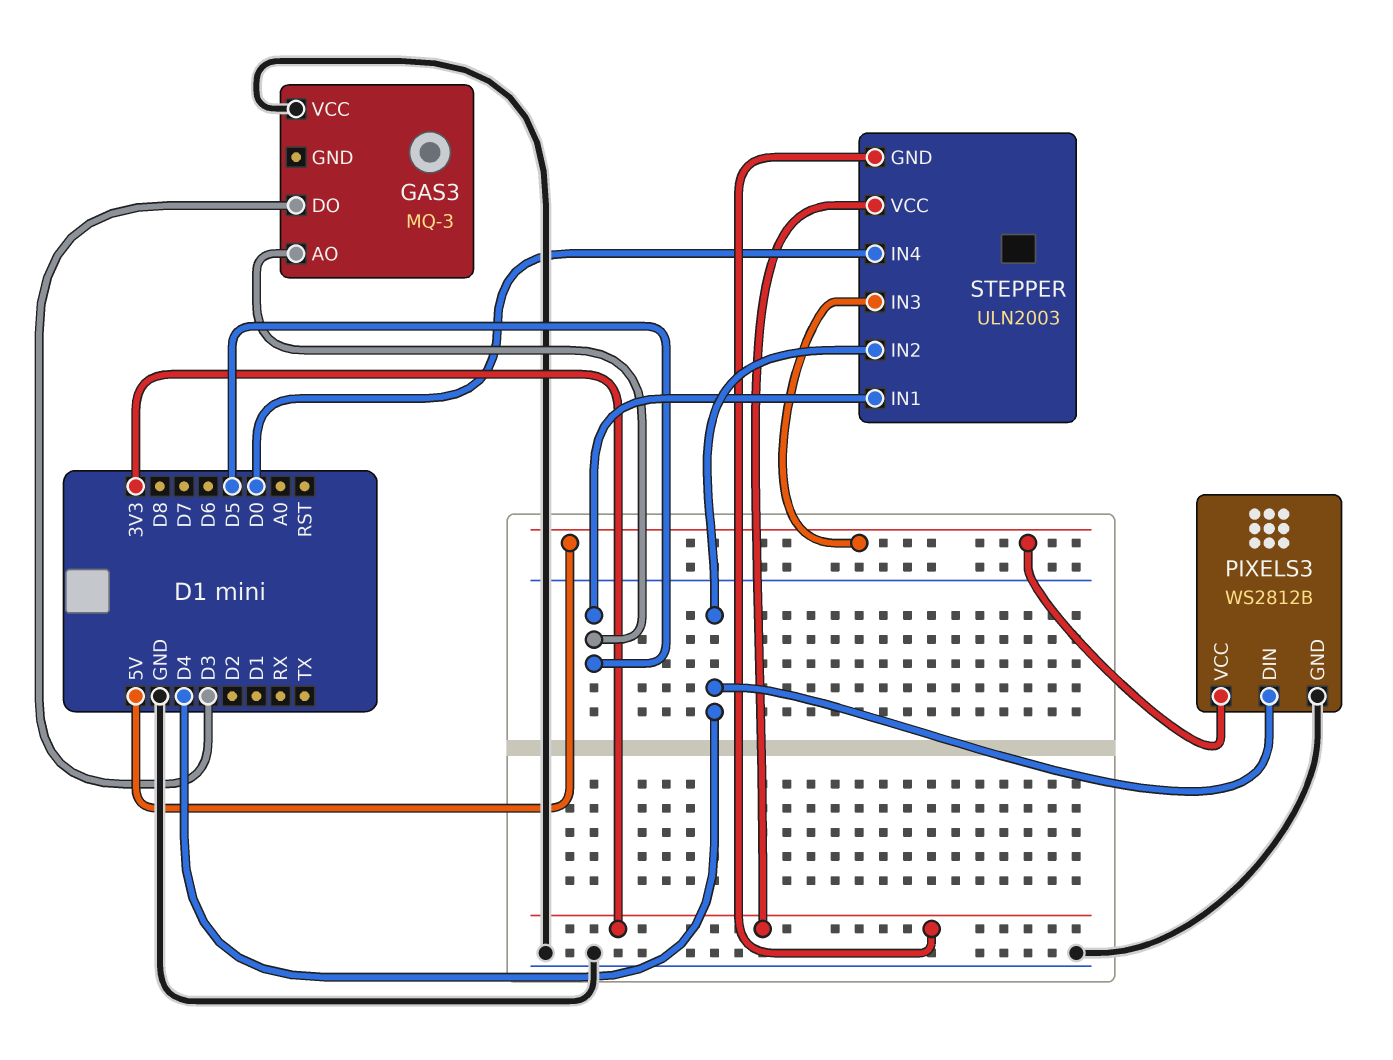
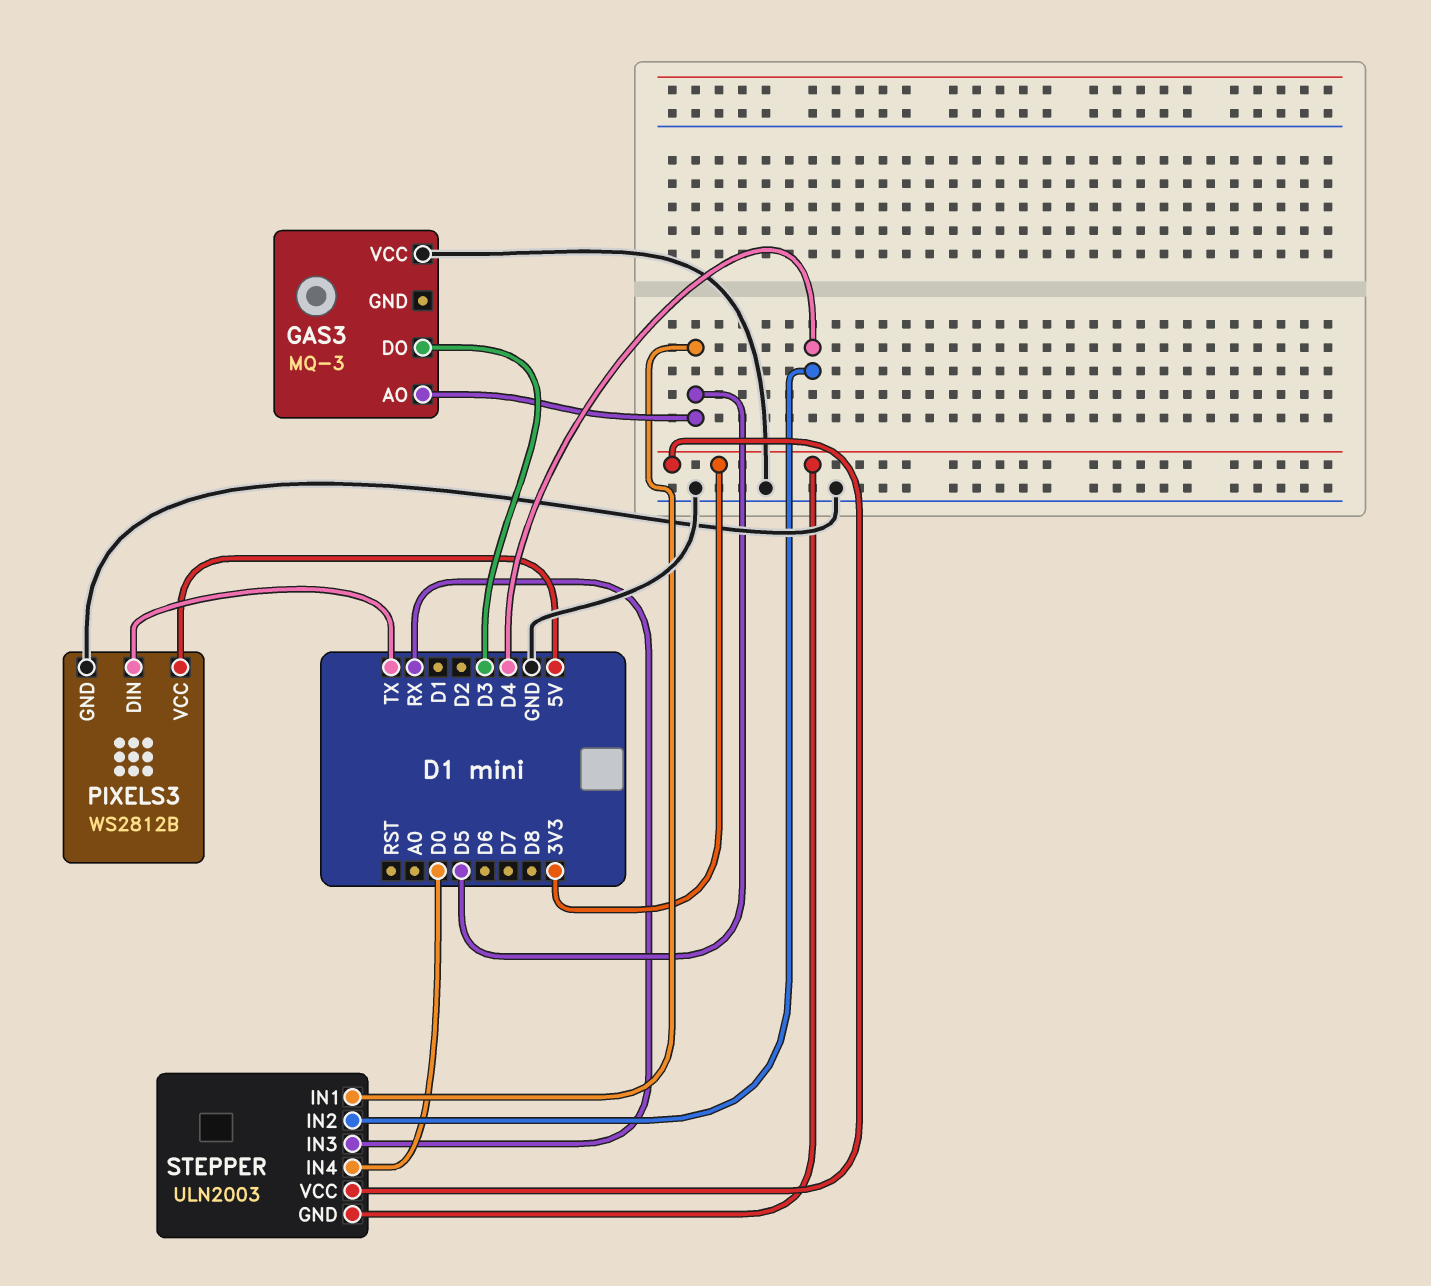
PIXELS3 pin DIN: D4 -> TX
STEPPER pin IN3: 5V -> RX

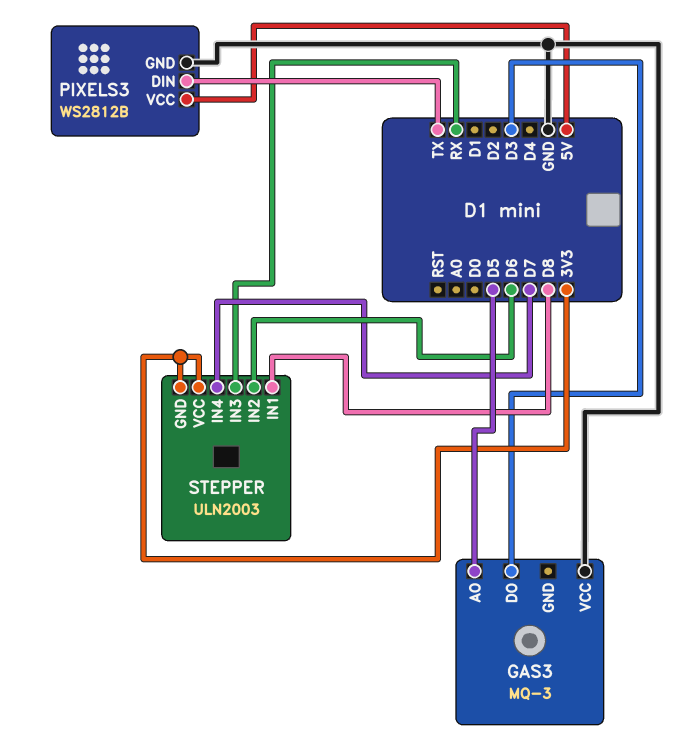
STEPPER pin IN1: D5 -> D8
STEPPER pin IN2: D4 -> D6
STEPPER pin IN4: D0 -> D7

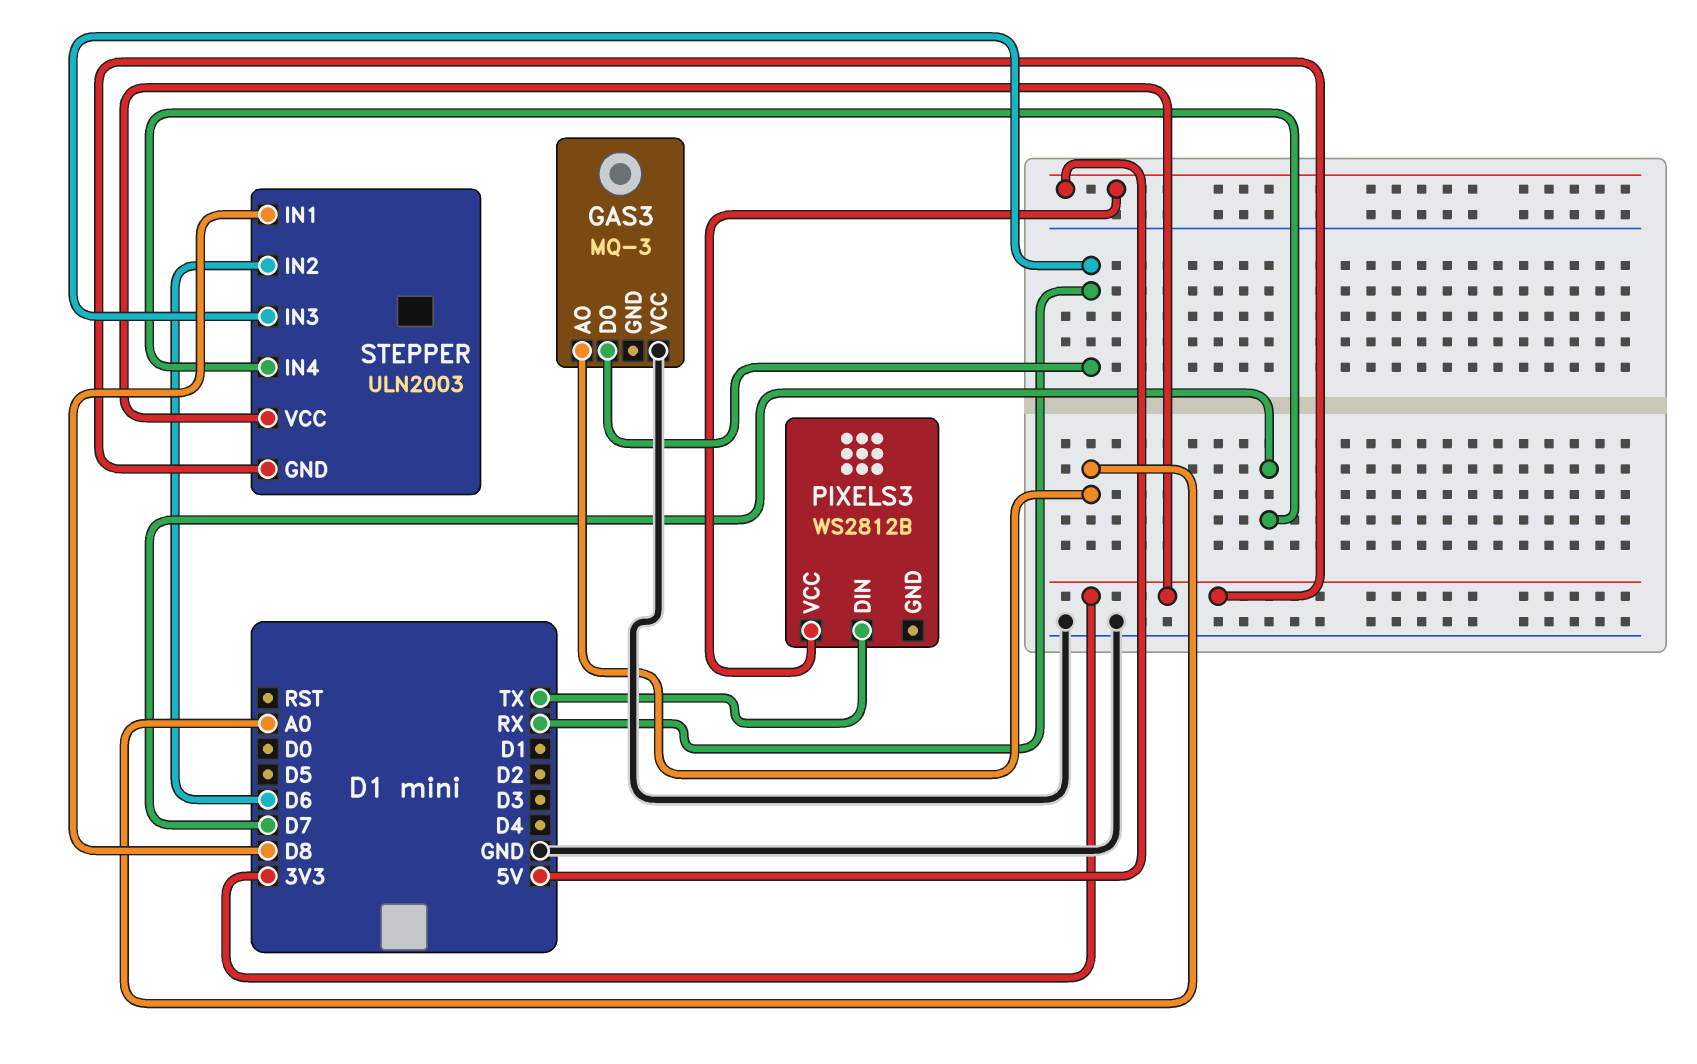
GAS3 pin AO: D5 -> A0
GAS3 pin DO: D3 -> RX
PIXELS3 pin GND: GND -> none

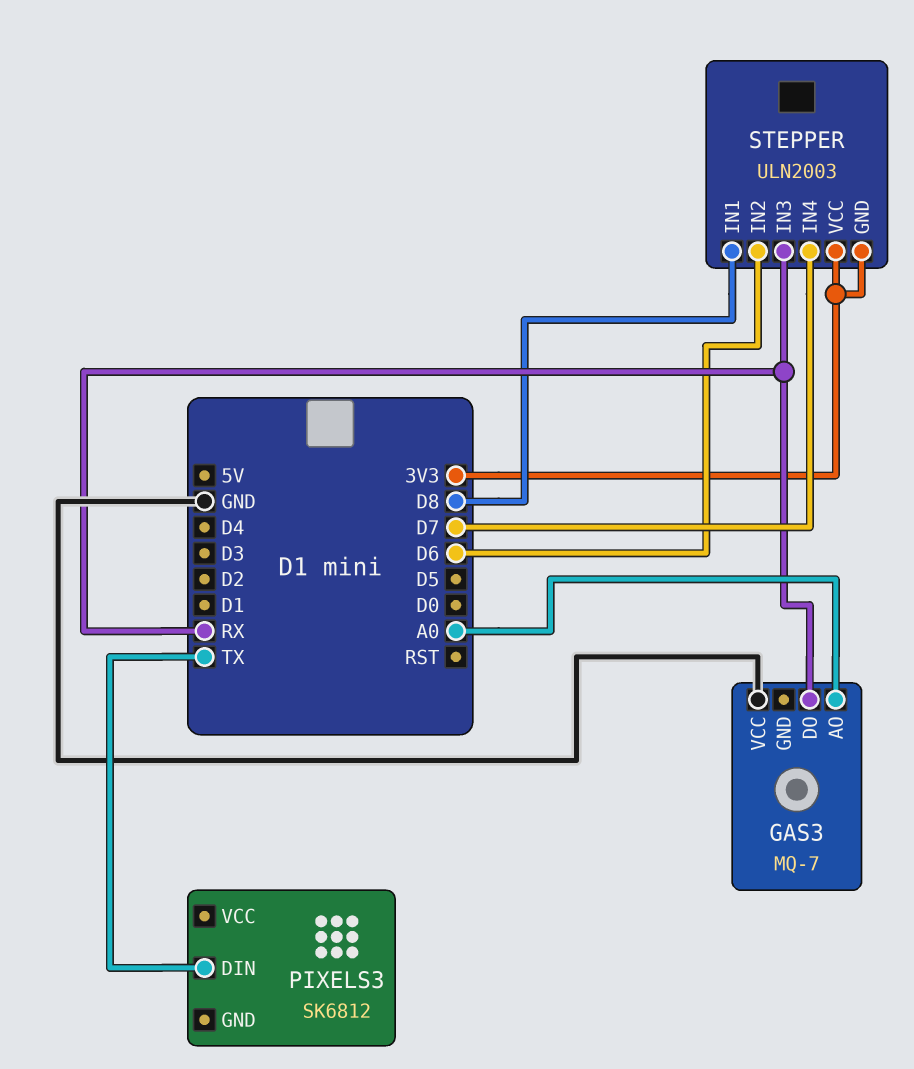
GAS3: MQ-3 -> MQ-7
PIXELS3: WS2812B -> SK6812
PIXELS3 pin VCC: 5V -> none

